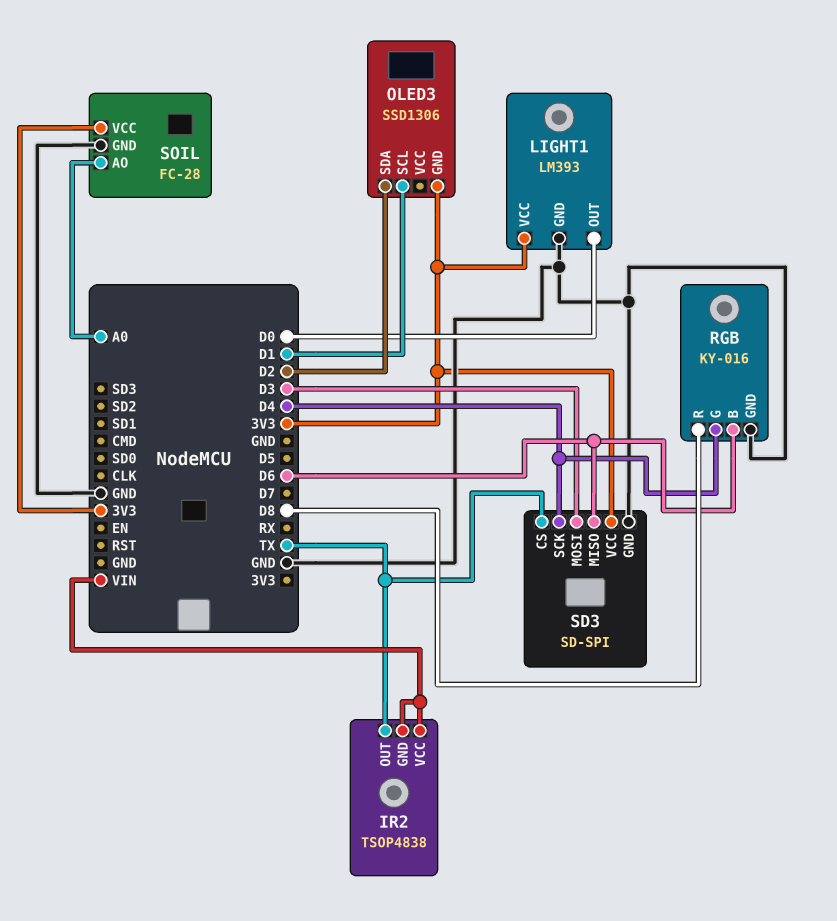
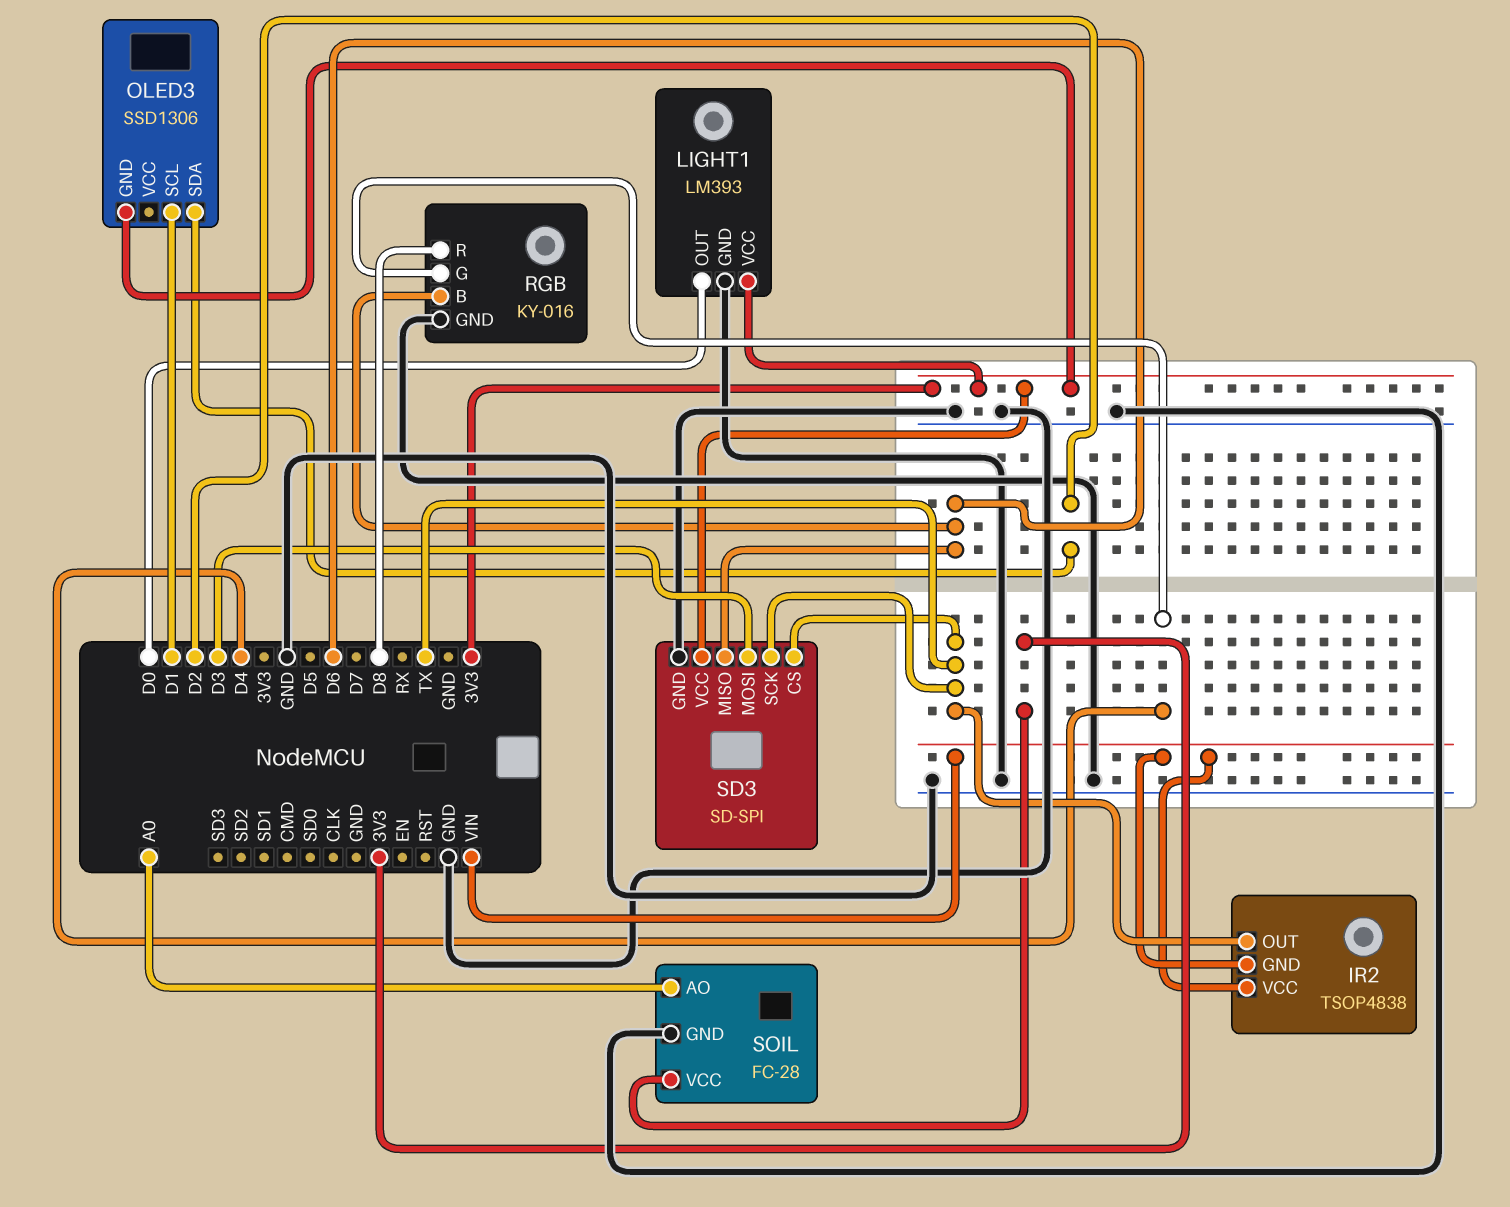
SD3 pin SCK: D4 -> TX

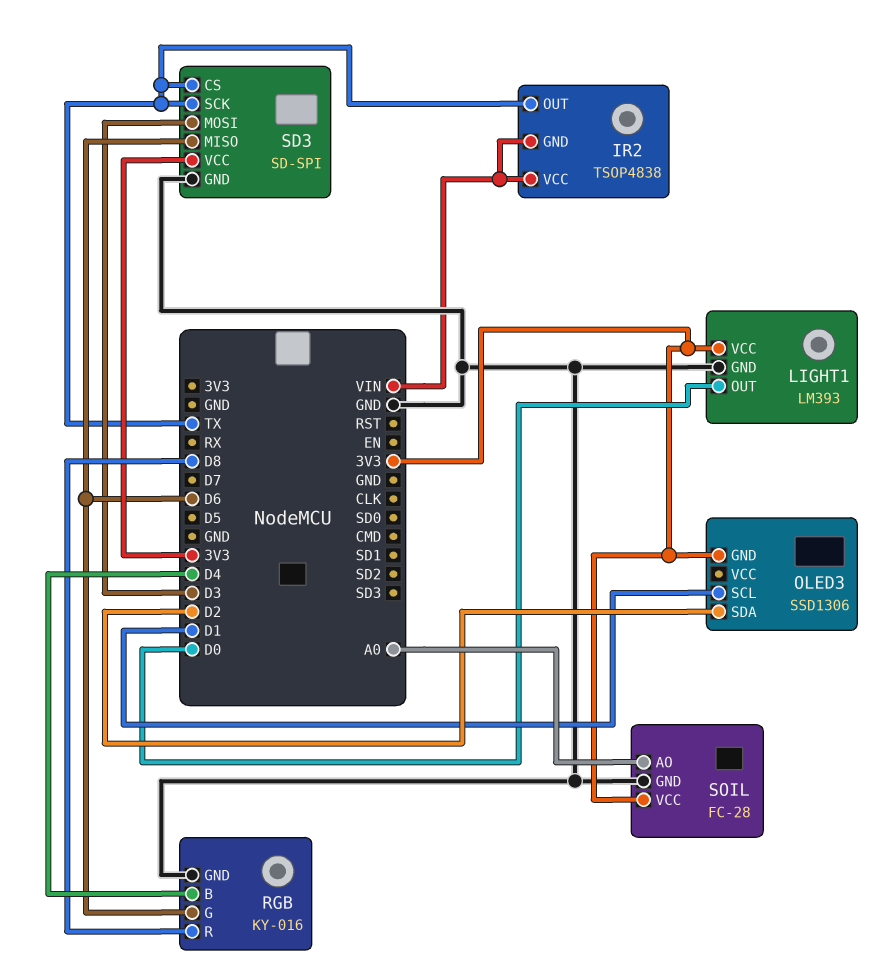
RGB pin B: D6 -> D4
RGB pin G: D4 -> D6

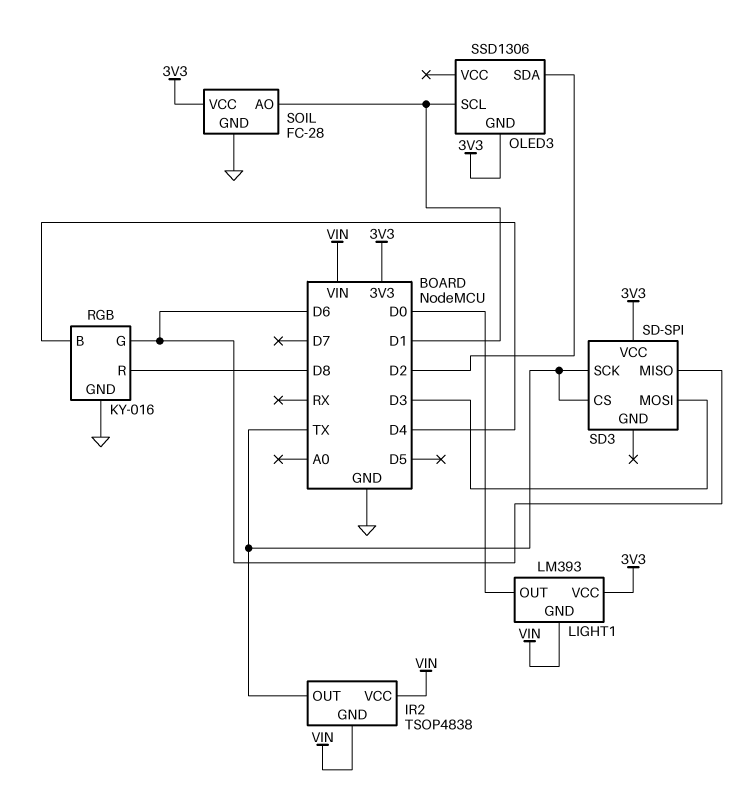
LIGHT1 pin GND: GND -> VIN
SD3 pin GND: GND -> none
SOIL pin AO: A0 -> D1

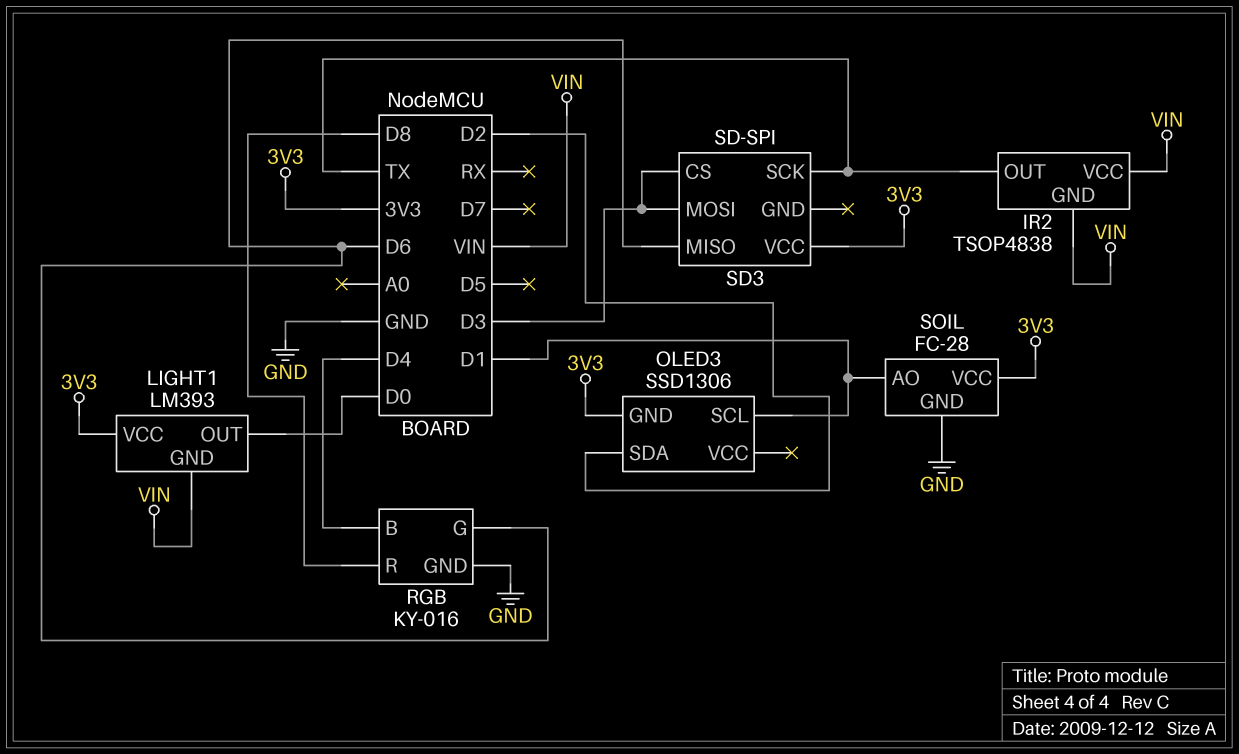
SD3 pin CS: TX -> D3

